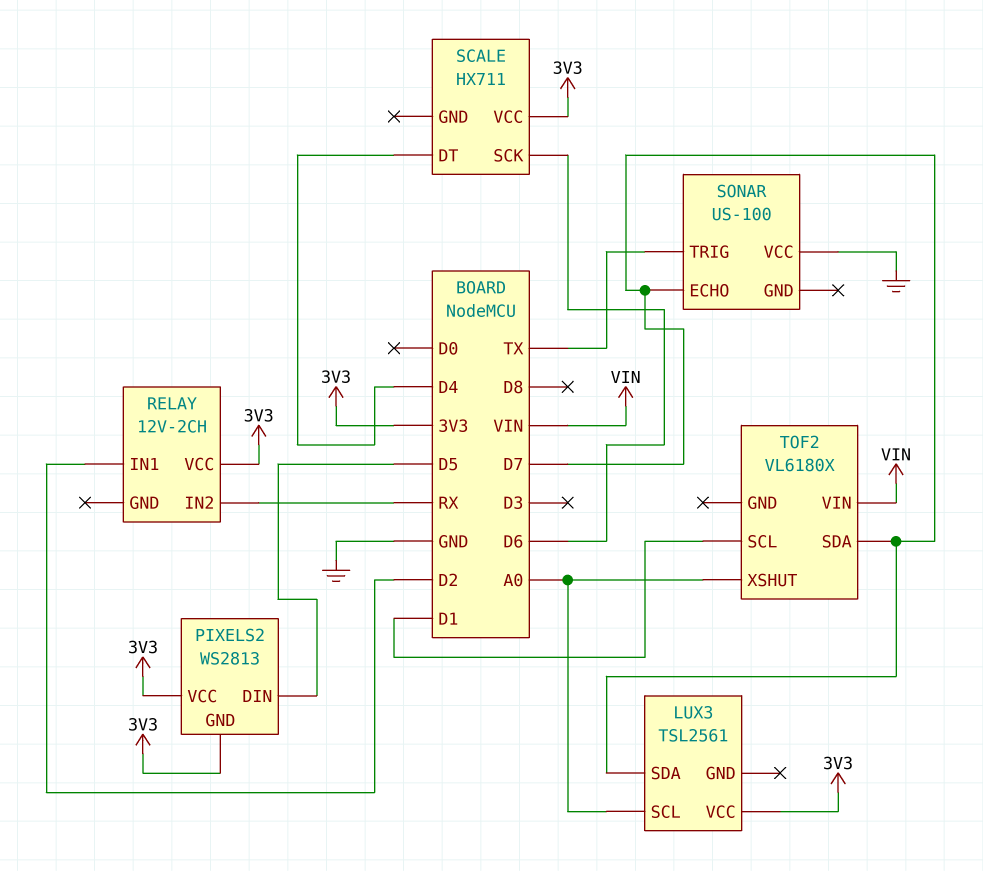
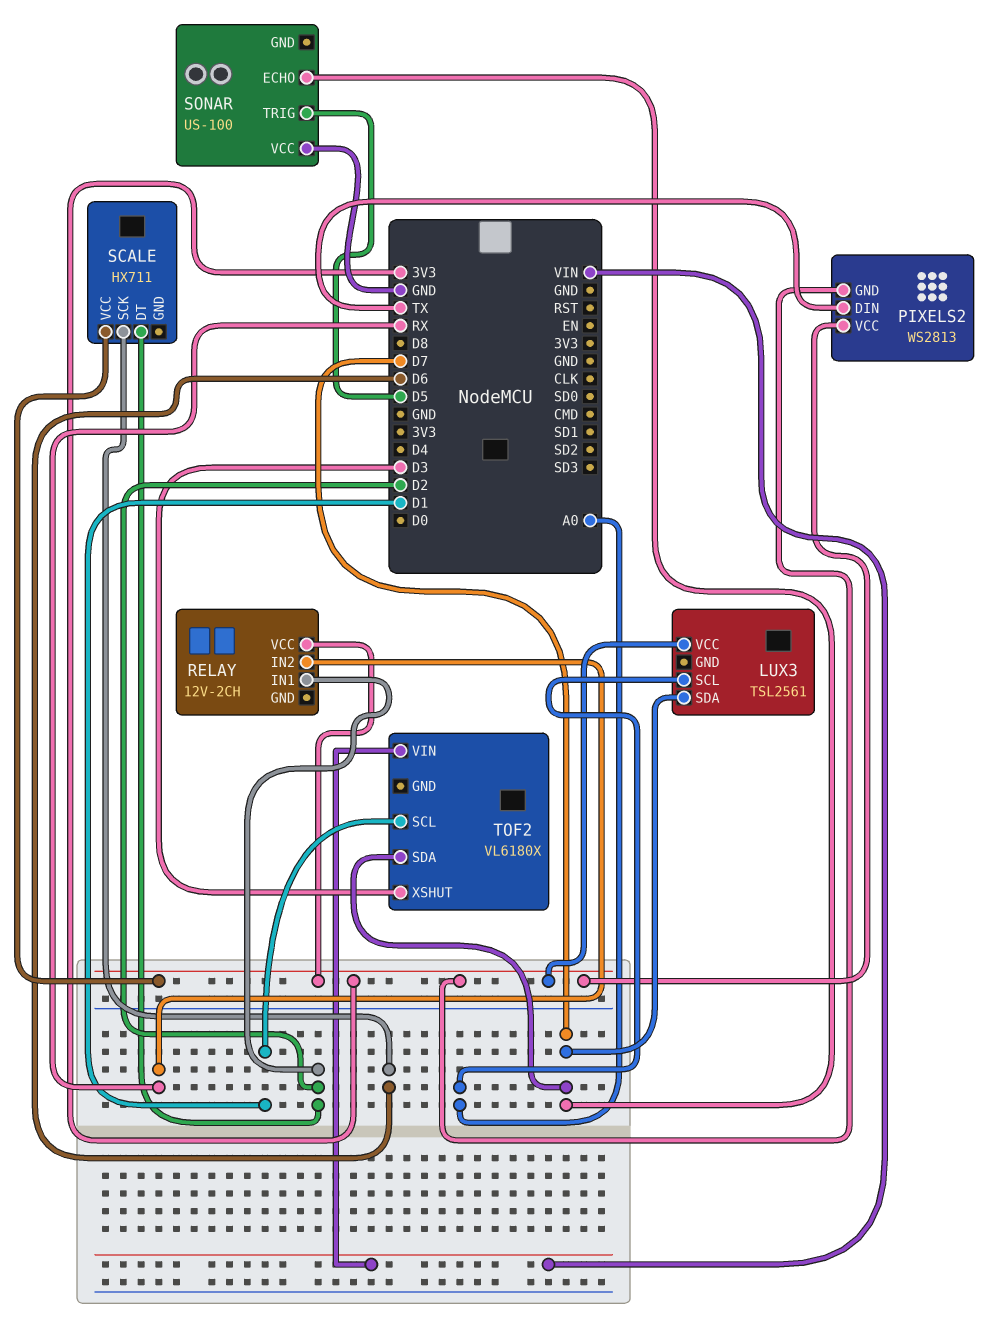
PIXELS2 pin DIN: D5 -> TX
SCALE pin DT: D4 -> D2
SONAR pin TRIG: TX -> D5
TOF2 pin XSHUT: A0 -> D3

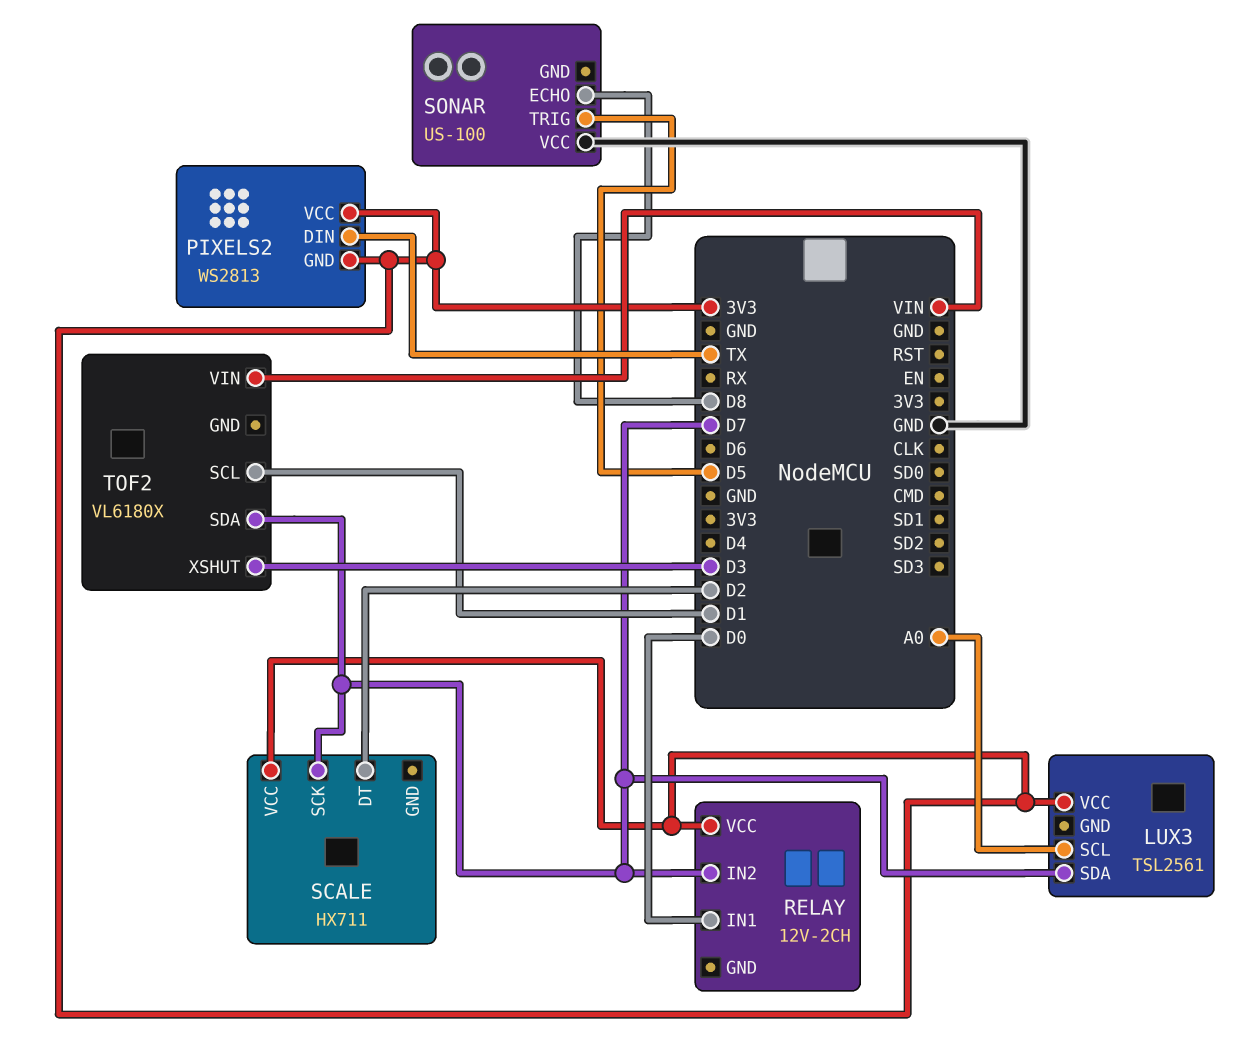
RELAY pin IN1: D2 -> D0
RELAY pin IN2: RX -> D7
SCALE pin SCK: D6 -> D7
SONAR pin ECHO: D7 -> D8

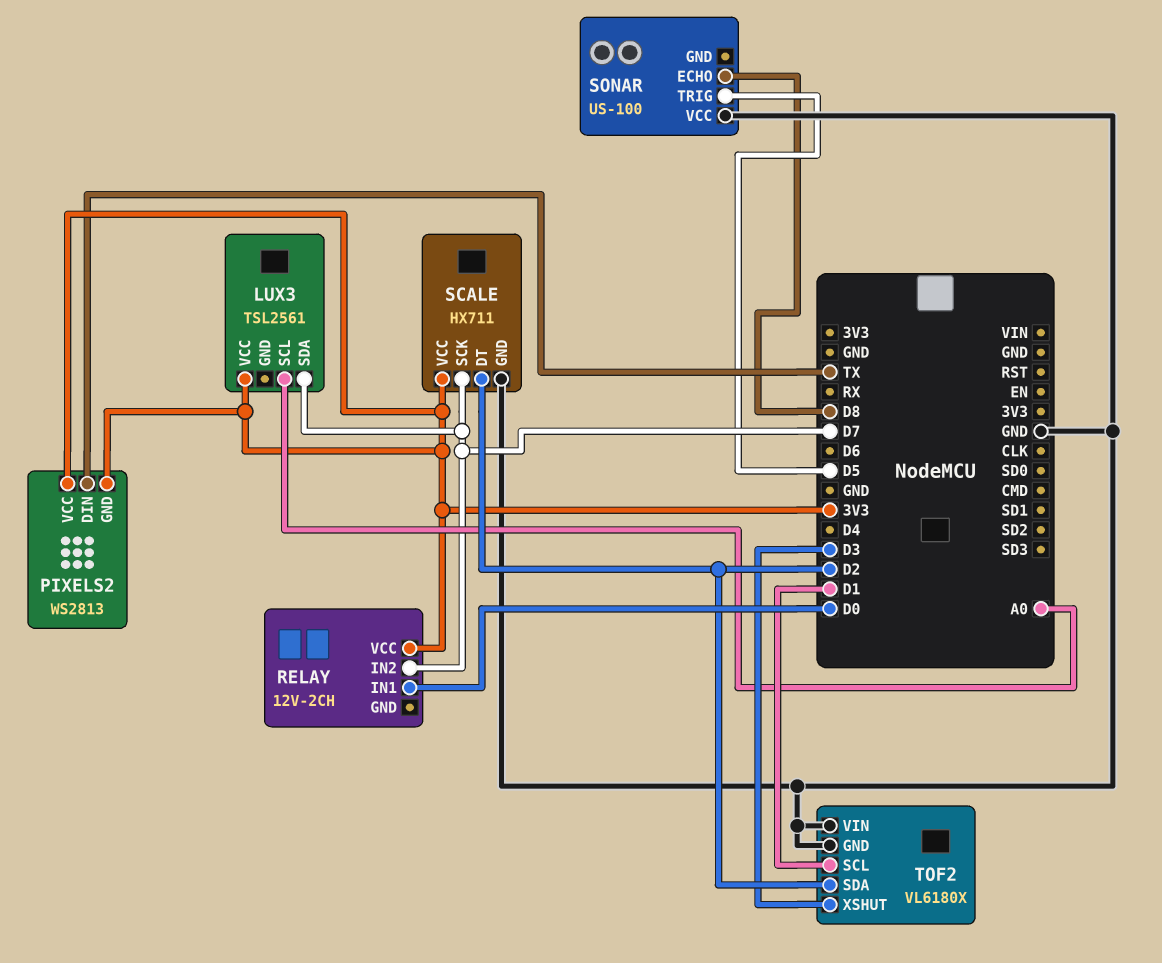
SCALE pin GND: none -> GND
TOF2 pin GND: none -> GND
TOF2 pin SDA: D7 -> D2
TOF2 pin VIN: VIN -> GND

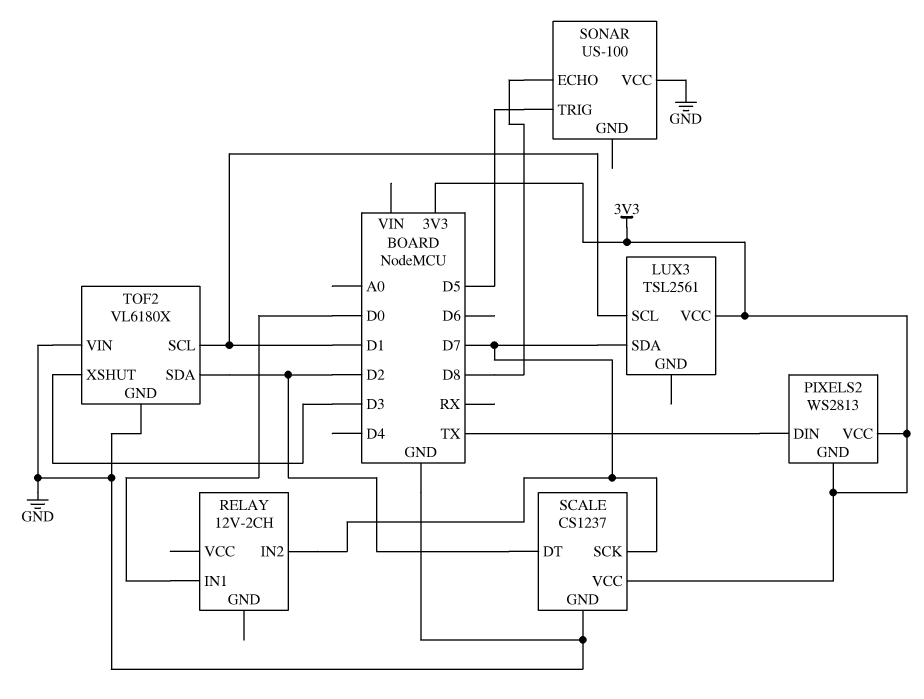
LUX3 pin SCL: A0 -> D1
RELAY pin VCC: 3V3 -> none
SCALE: HX711 -> CS1237

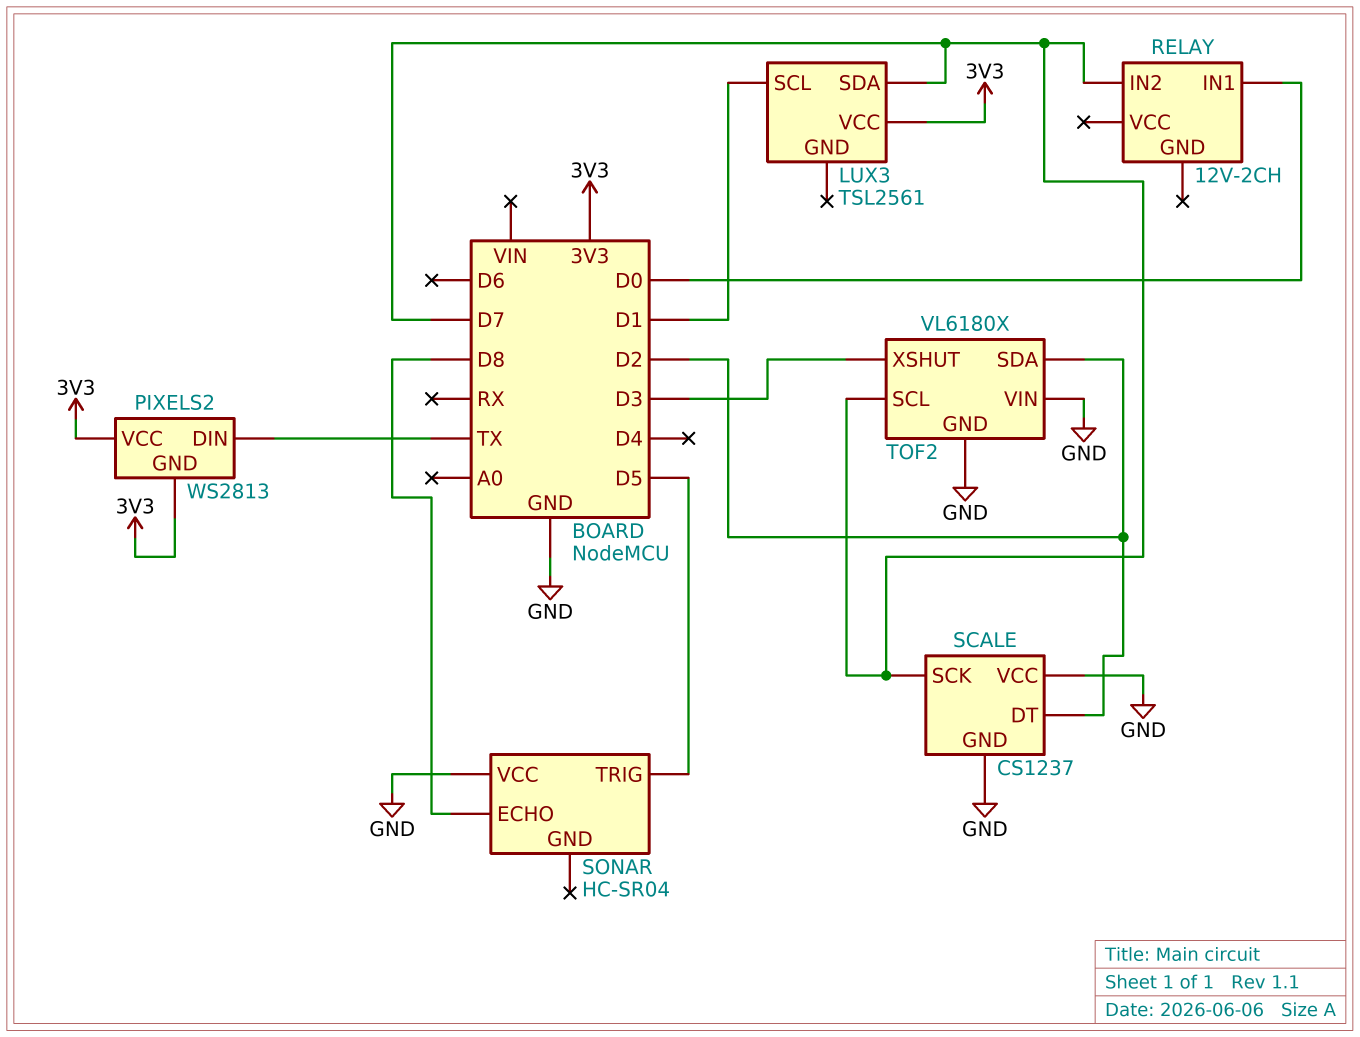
SCALE pin VCC: 3V3 -> GND
SONAR: US-100 -> HC-SR04
TOF2 pin SCL: D1 -> D7

